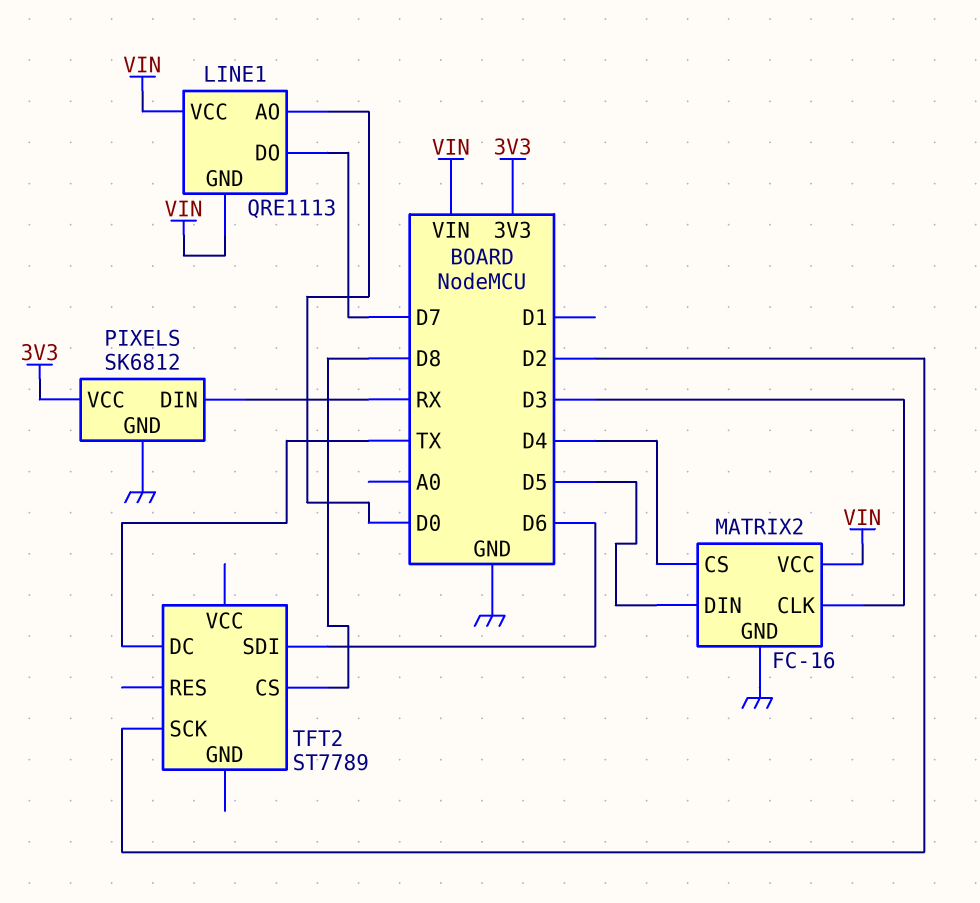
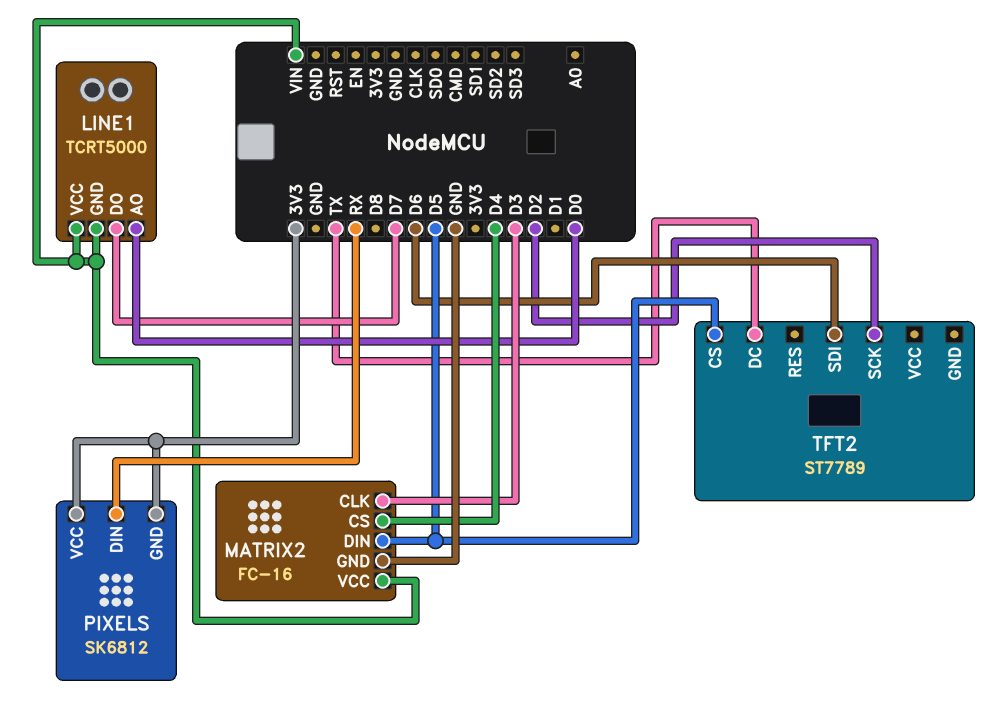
LINE1: QRE1113 -> TCRT5000
PIXELS pin GND: GND -> 3V3
TFT2 pin CS: D8 -> D5

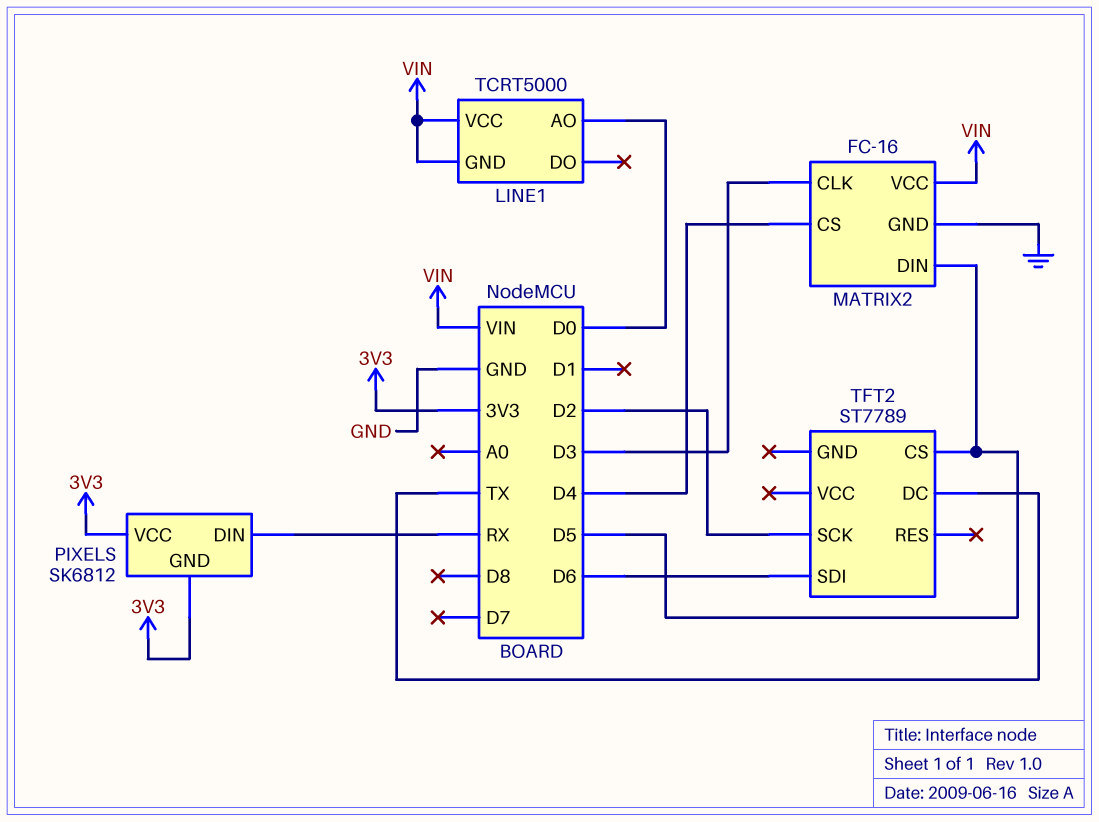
LINE1 pin DO: D7 -> none

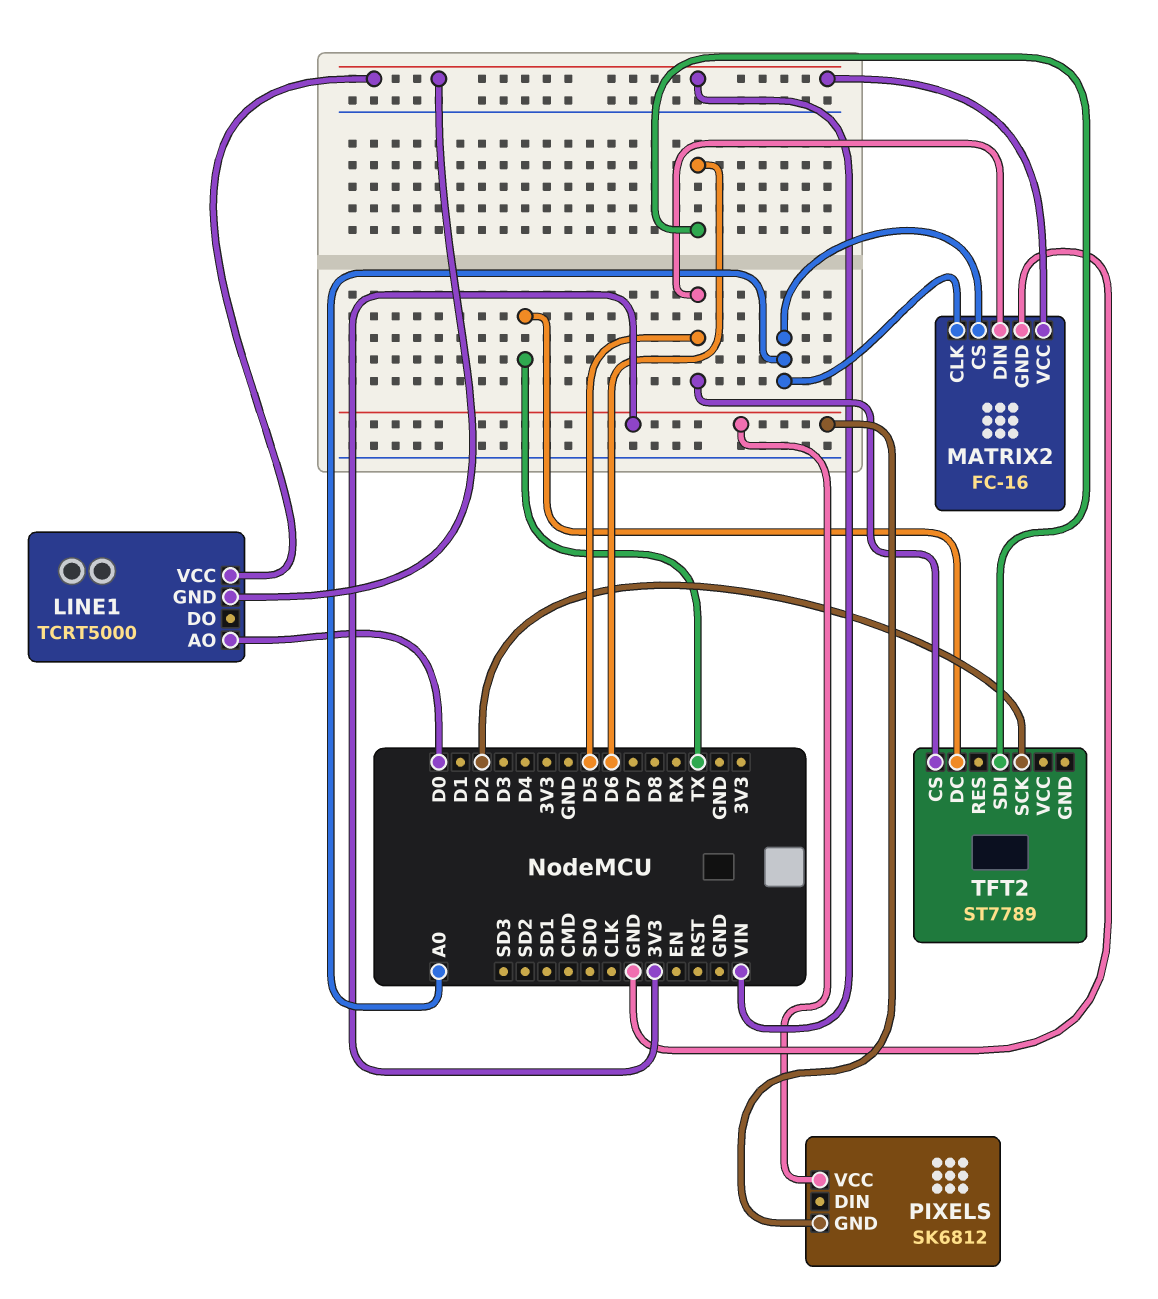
MATRIX2 pin CLK: D3 -> A0
MATRIX2 pin CS: D4 -> A0
PIXELS pin DIN: RX -> none

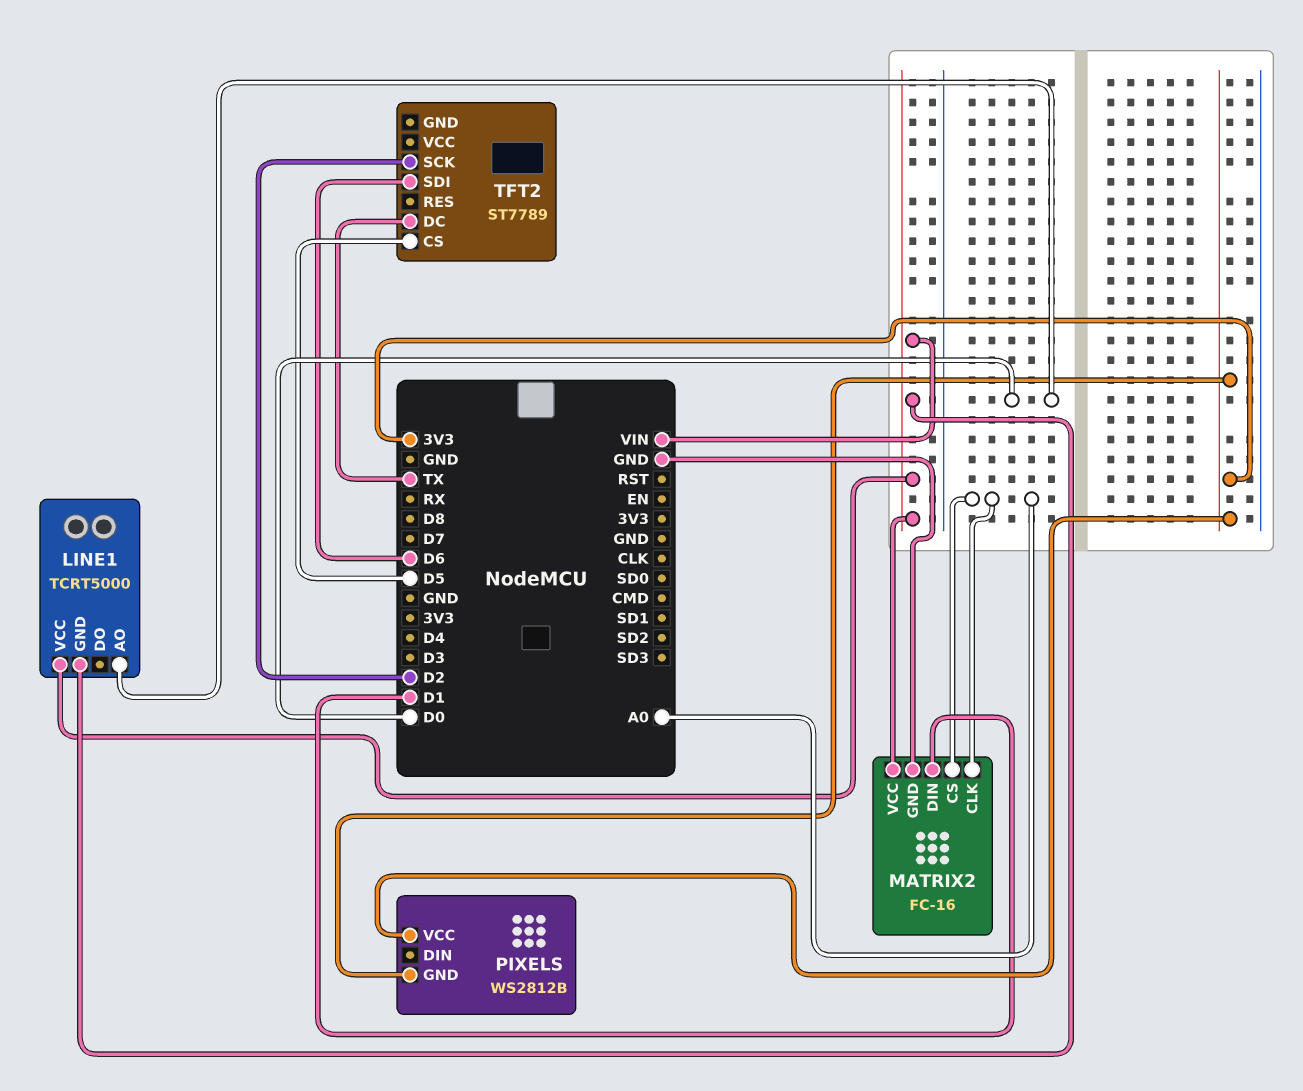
MATRIX2 pin DIN: D5 -> D1
PIXELS: SK6812 -> WS2812B

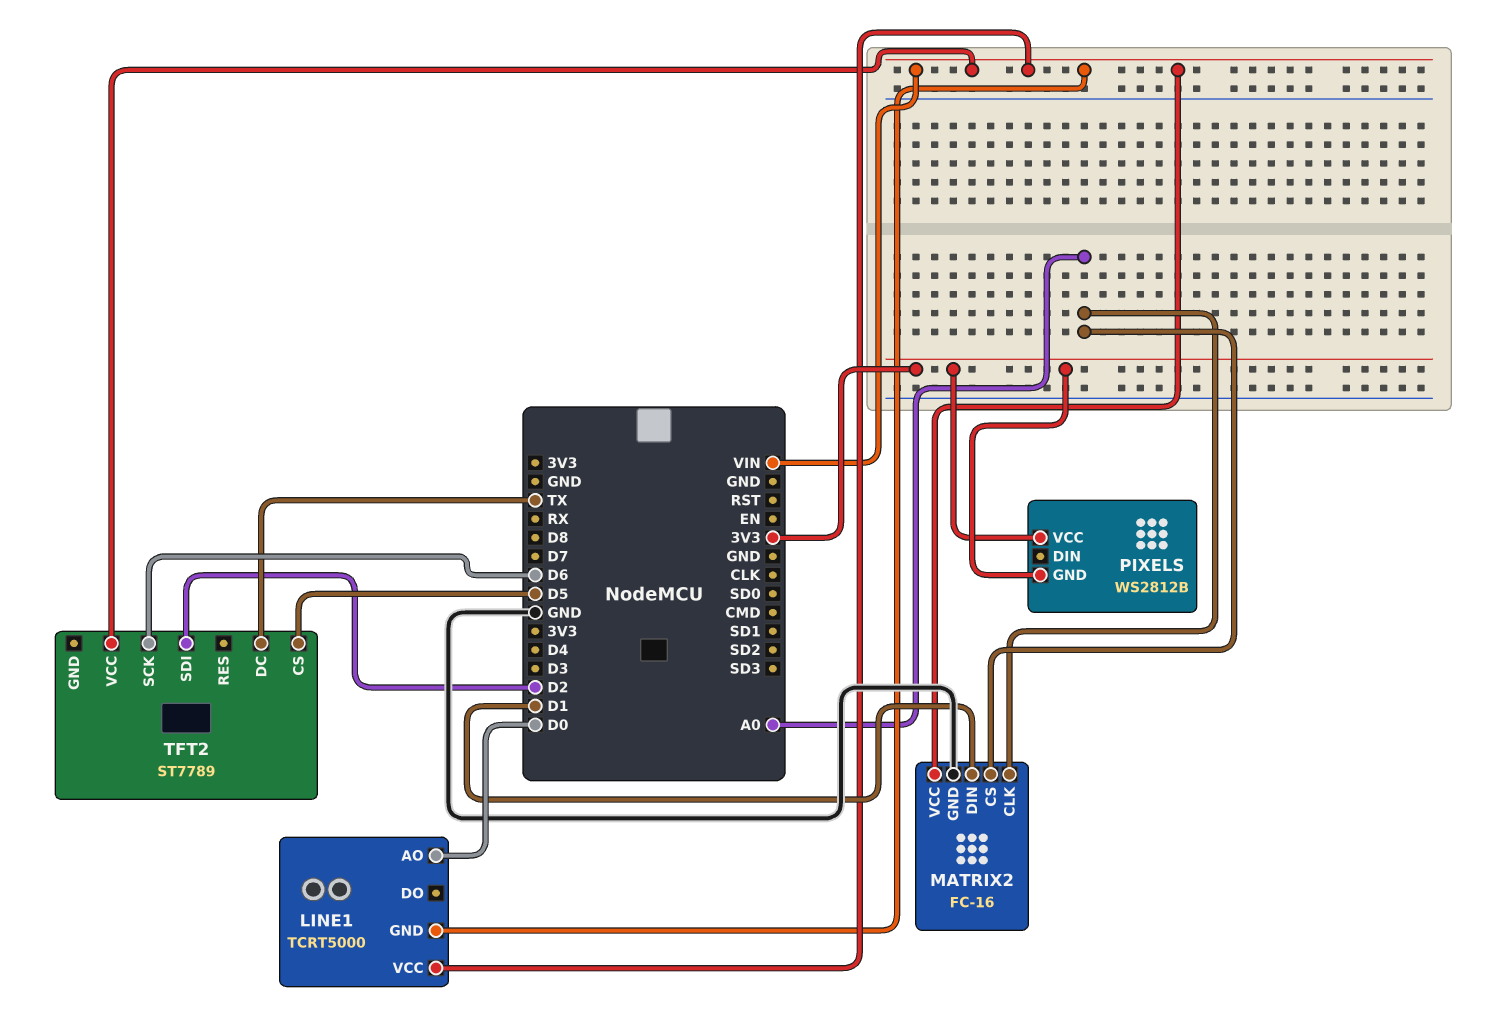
TFT2 pin SCK: D2 -> D6
TFT2 pin SDI: D6 -> D2
TFT2 pin VCC: none -> VIN

